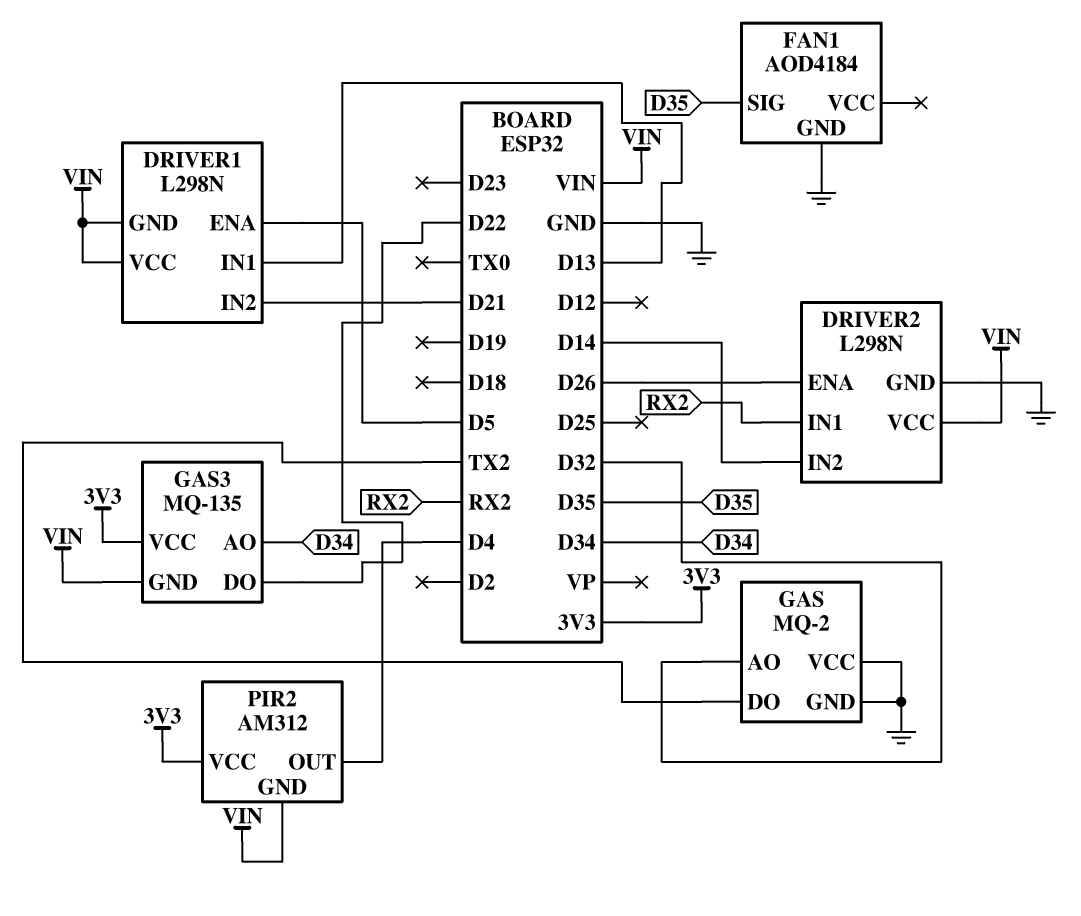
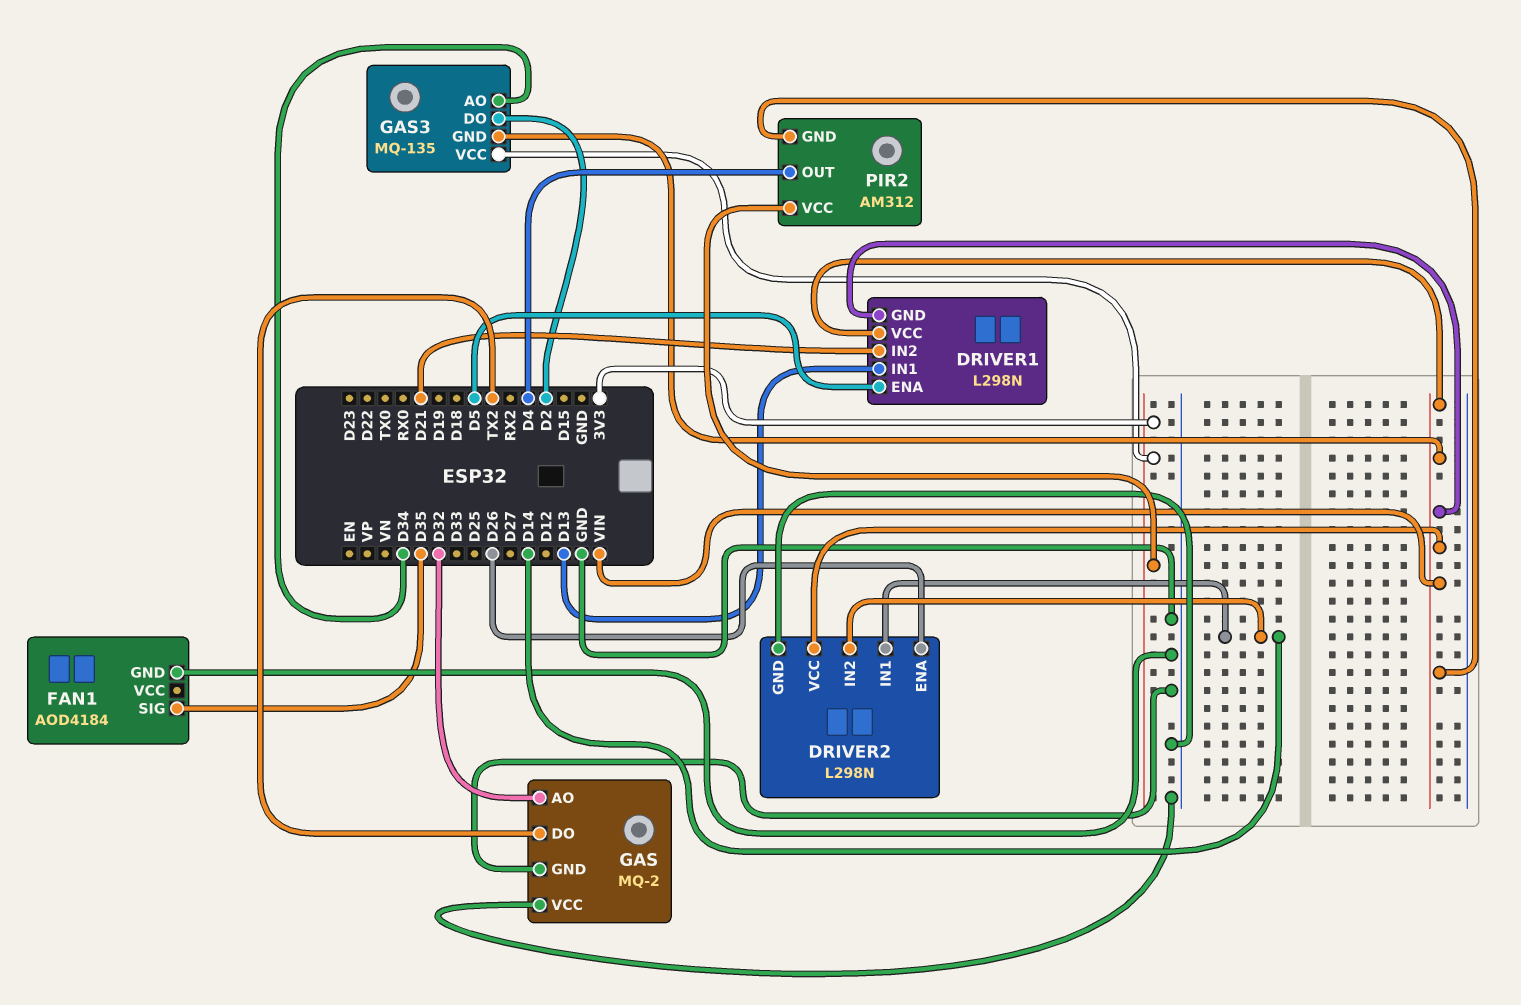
DRIVER2 pin IN1: RX2 -> D14
GAS3 pin DO: D22 -> D2

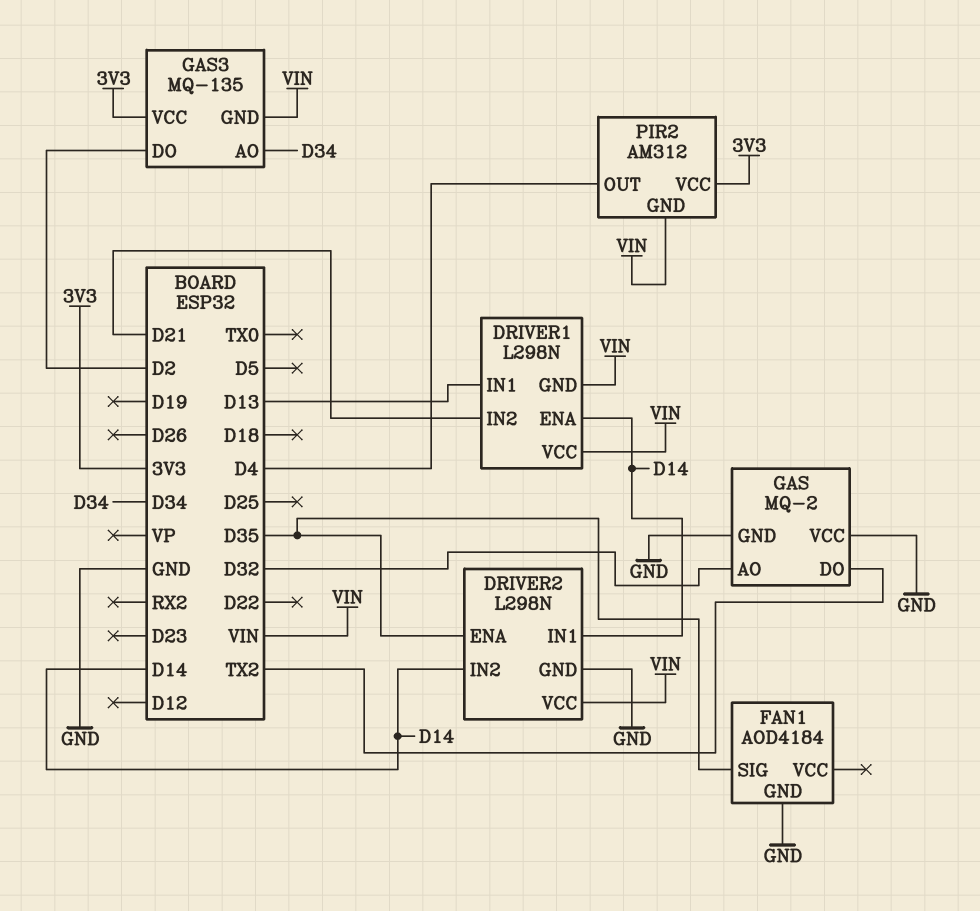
DRIVER1 pin ENA: D5 -> D14
DRIVER2 pin ENA: D26 -> D35

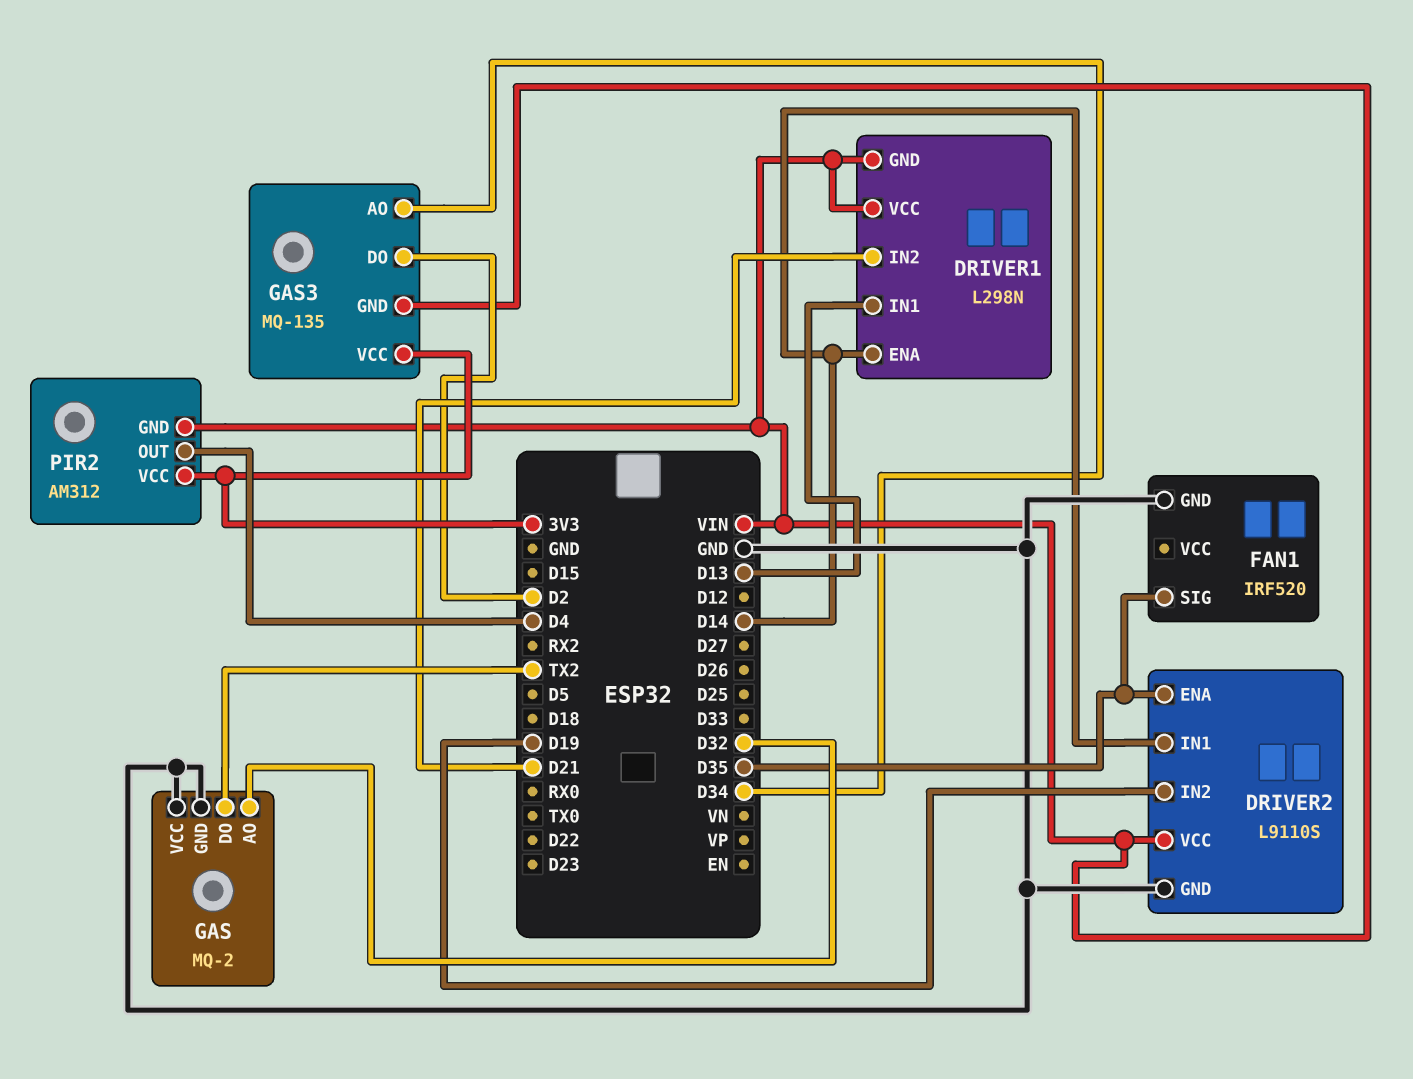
DRIVER2: L298N -> L9110S
DRIVER2 pin IN2: D14 -> D19
FAN1: AOD4184 -> IRF520

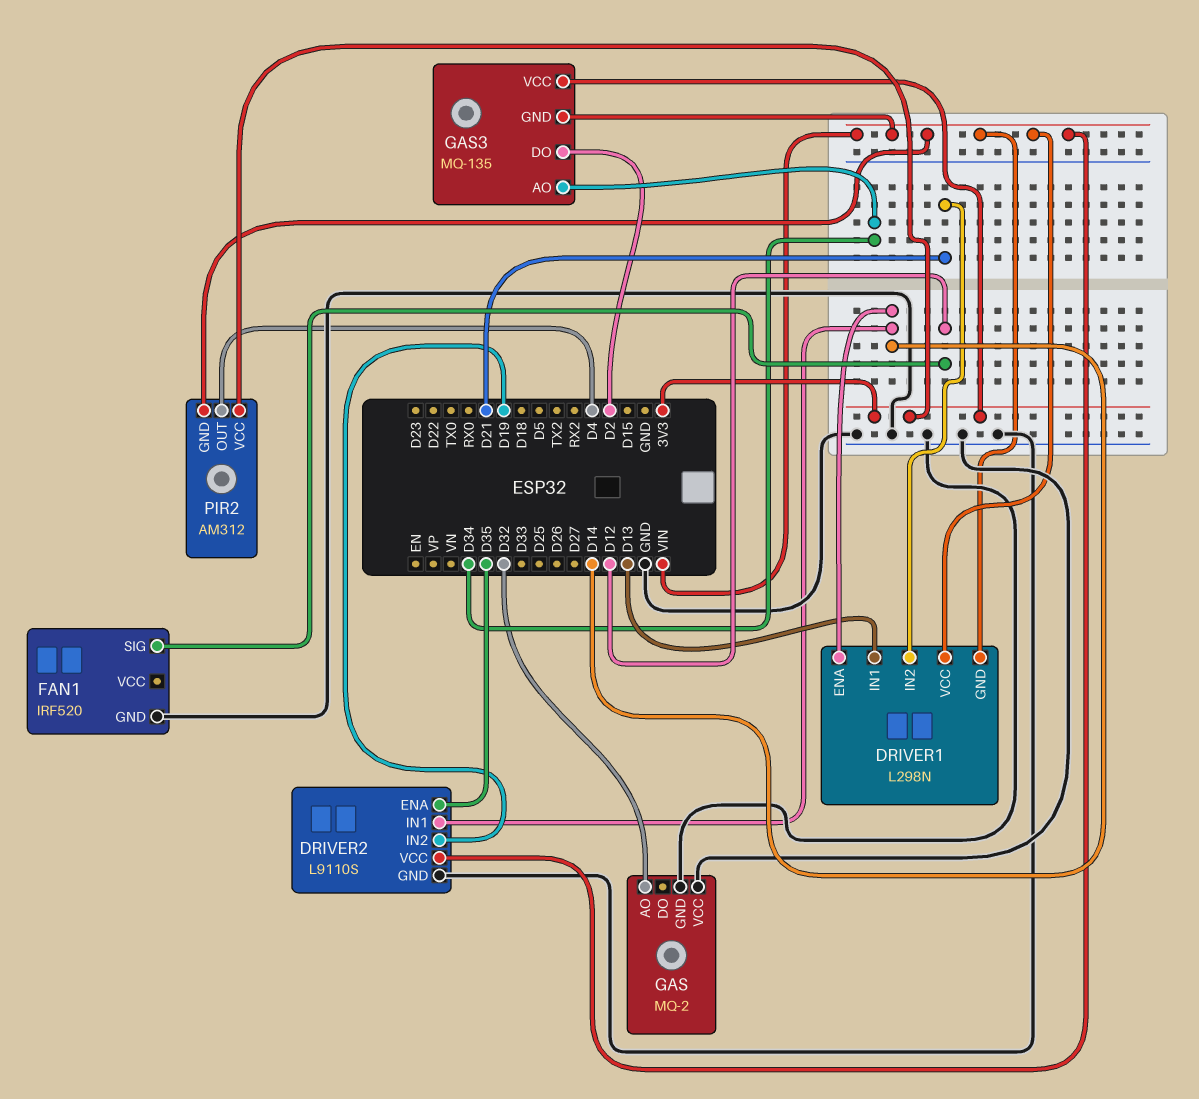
FAN1 pin SIG: D35 -> D12
GAS pin DO: TX2 -> none

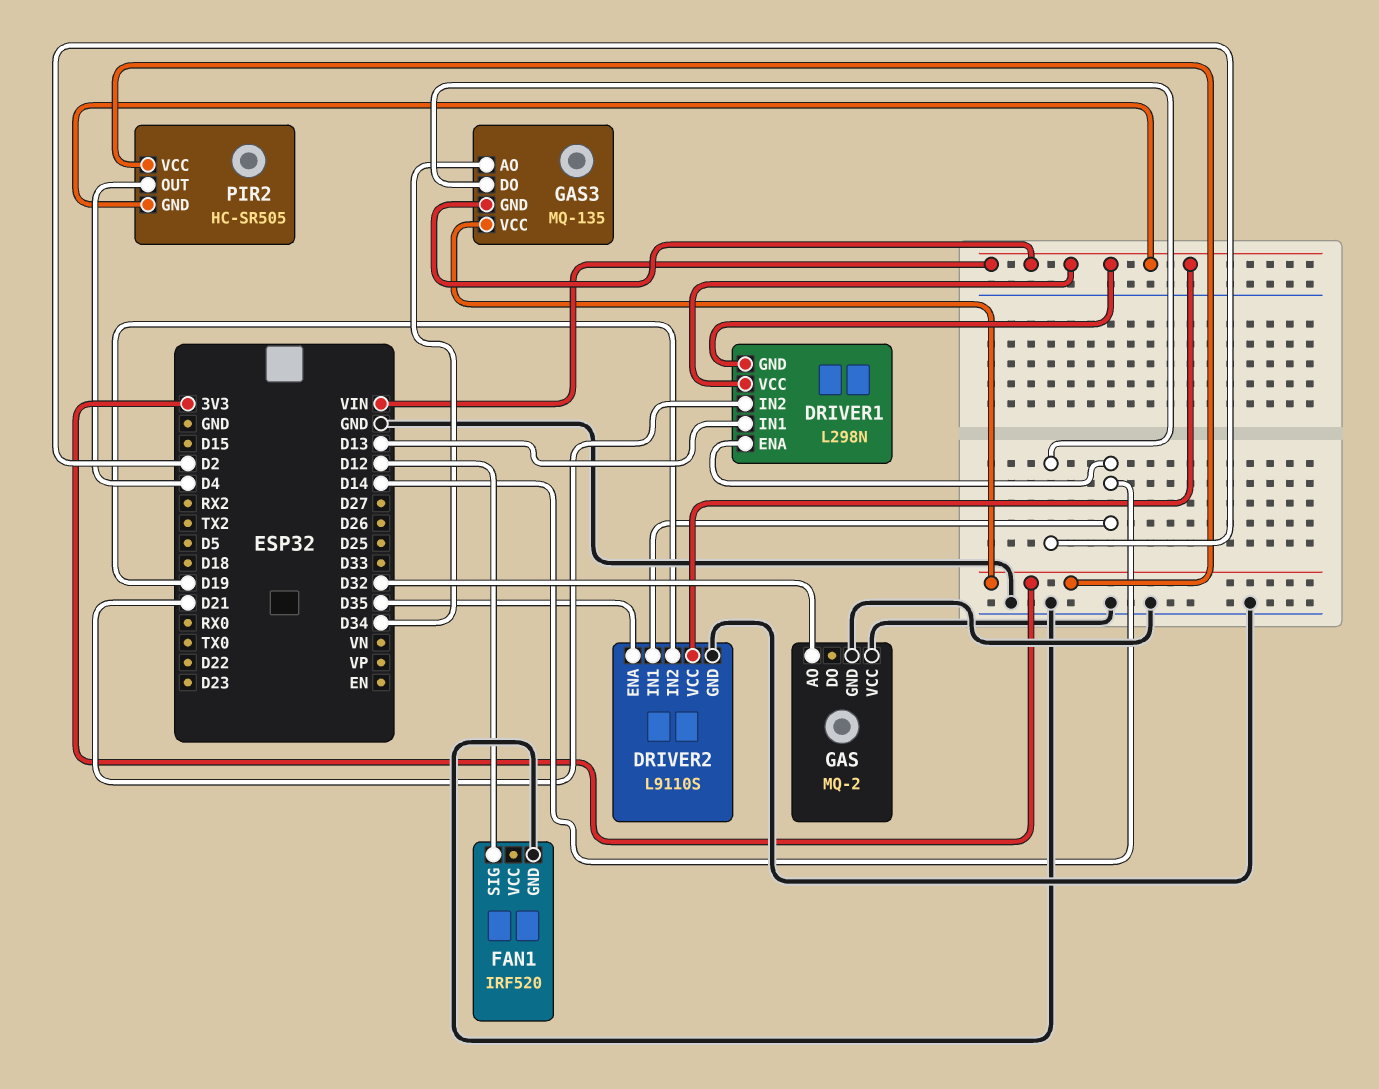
PIR2: AM312 -> HC-SR505

